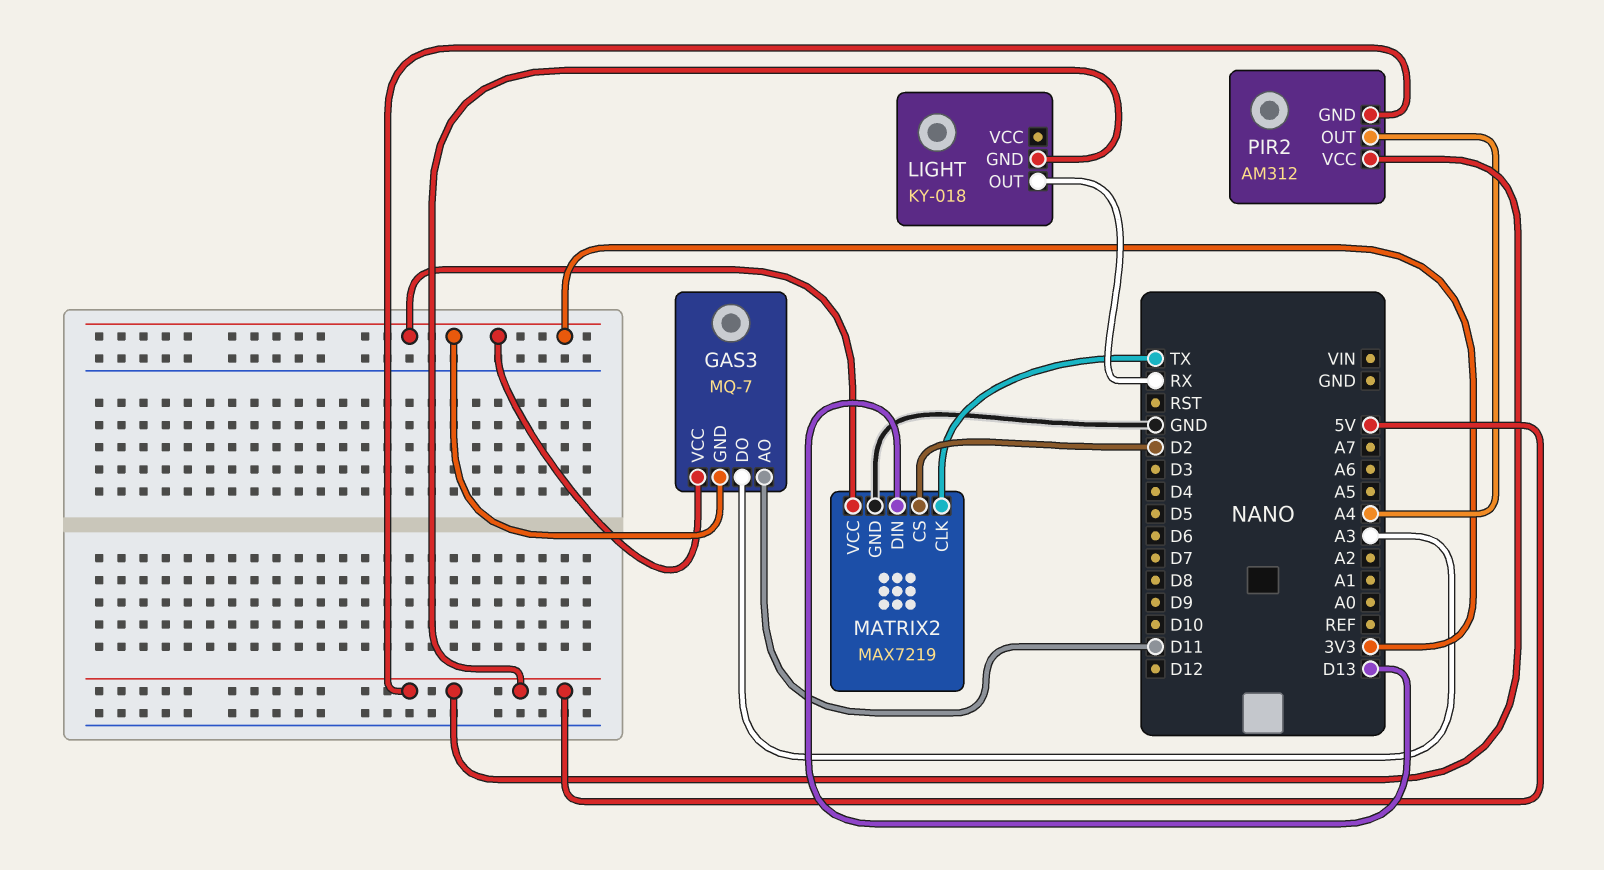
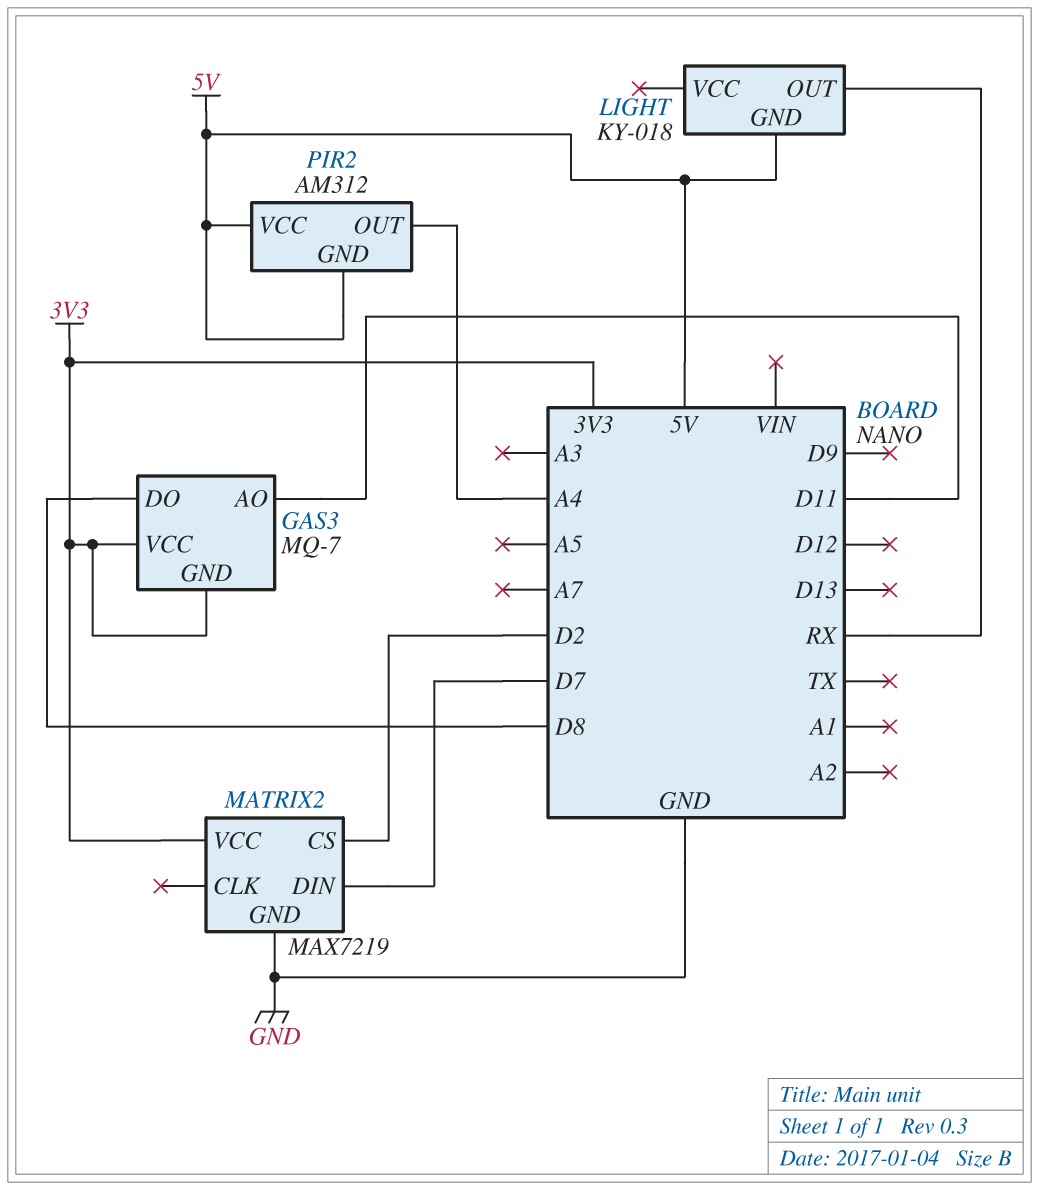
GAS3 pin DO: A3 -> D8
MATRIX2 pin CLK: TX -> none
MATRIX2 pin DIN: D13 -> D7

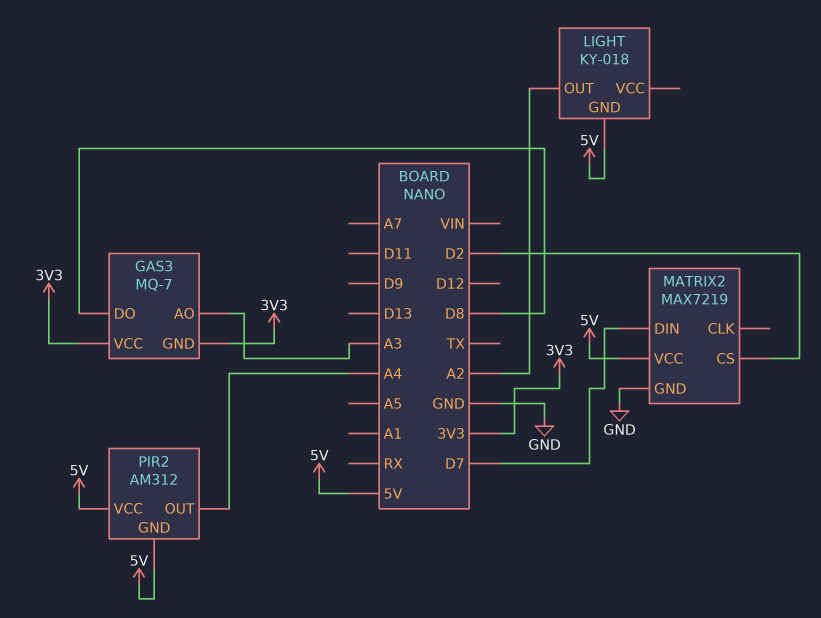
GAS3 pin AO: D11 -> A3
LIGHT pin OUT: RX -> A2
MATRIX2 pin VCC: 3V3 -> 5V

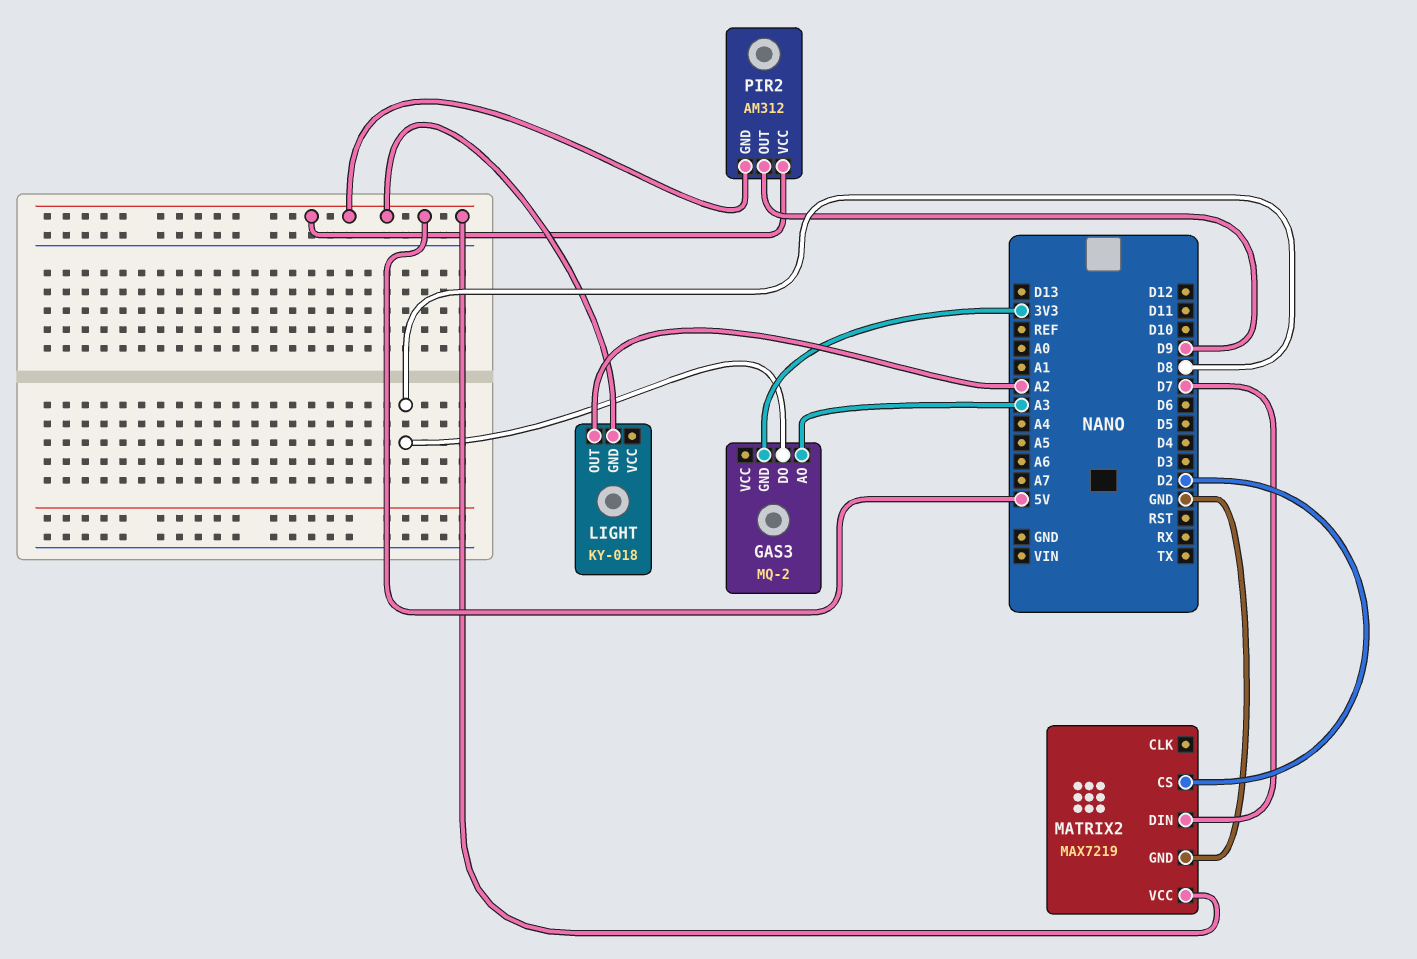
GAS3: MQ-7 -> MQ-2
GAS3 pin VCC: 3V3 -> none
PIR2 pin OUT: A4 -> D9

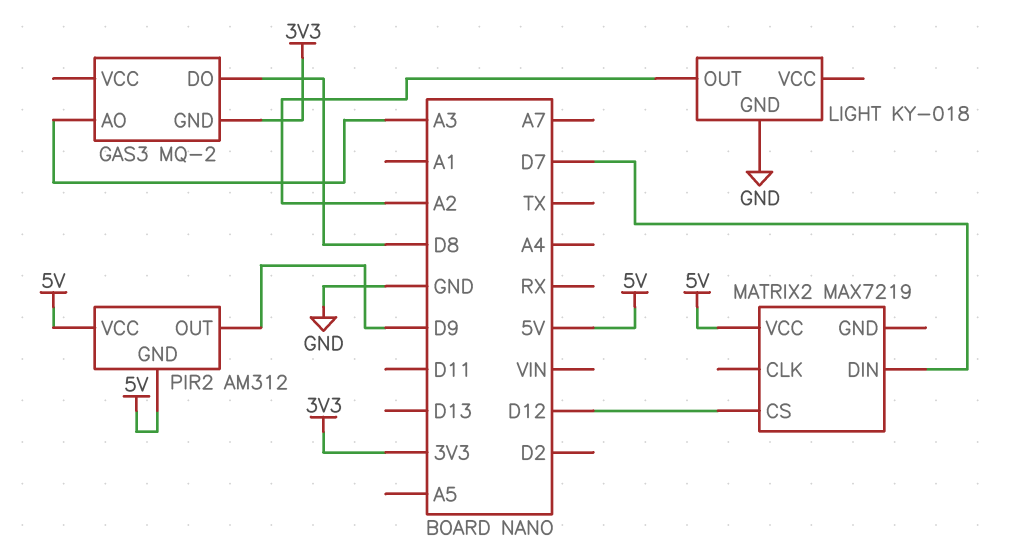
LIGHT pin GND: 5V -> GND
MATRIX2 pin CS: D2 -> D12
MATRIX2 pin GND: GND -> none

